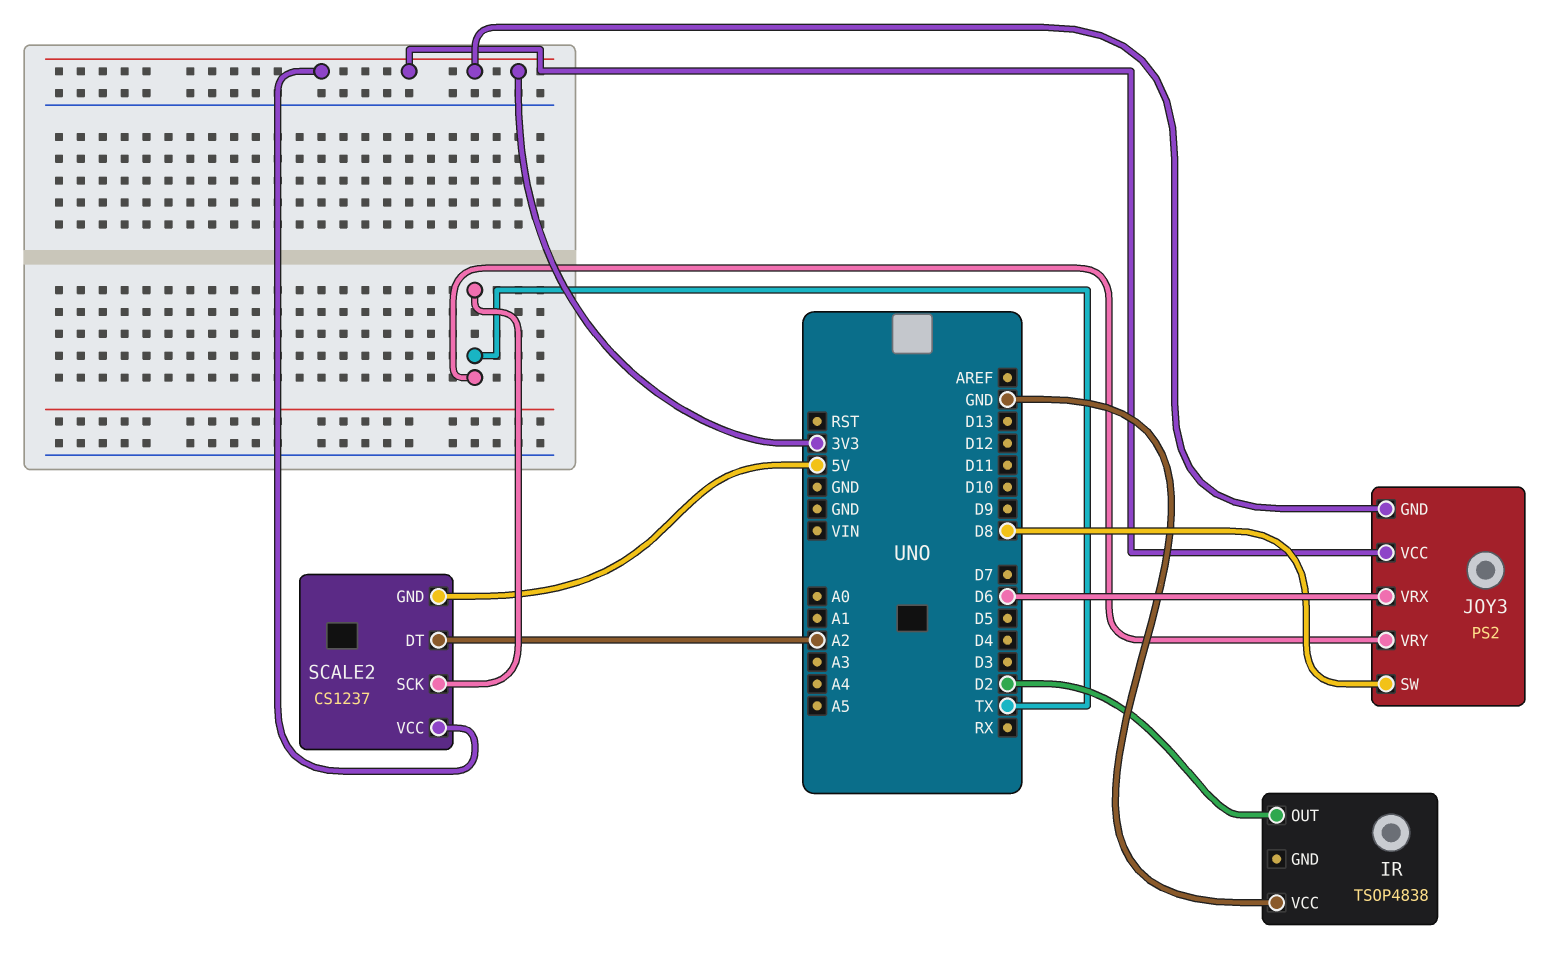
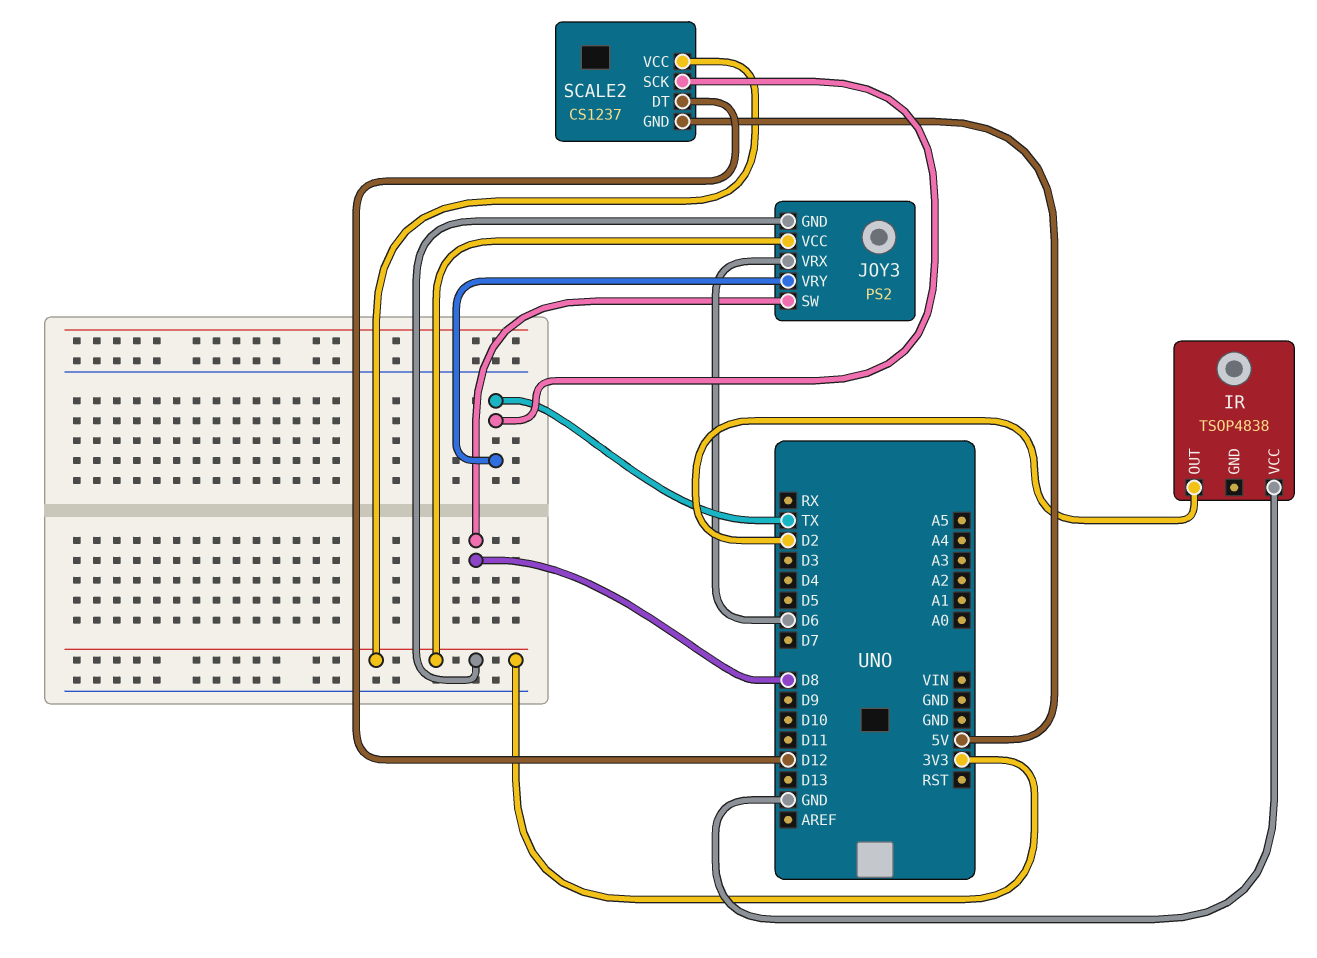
SCALE2 pin DT: A2 -> D12

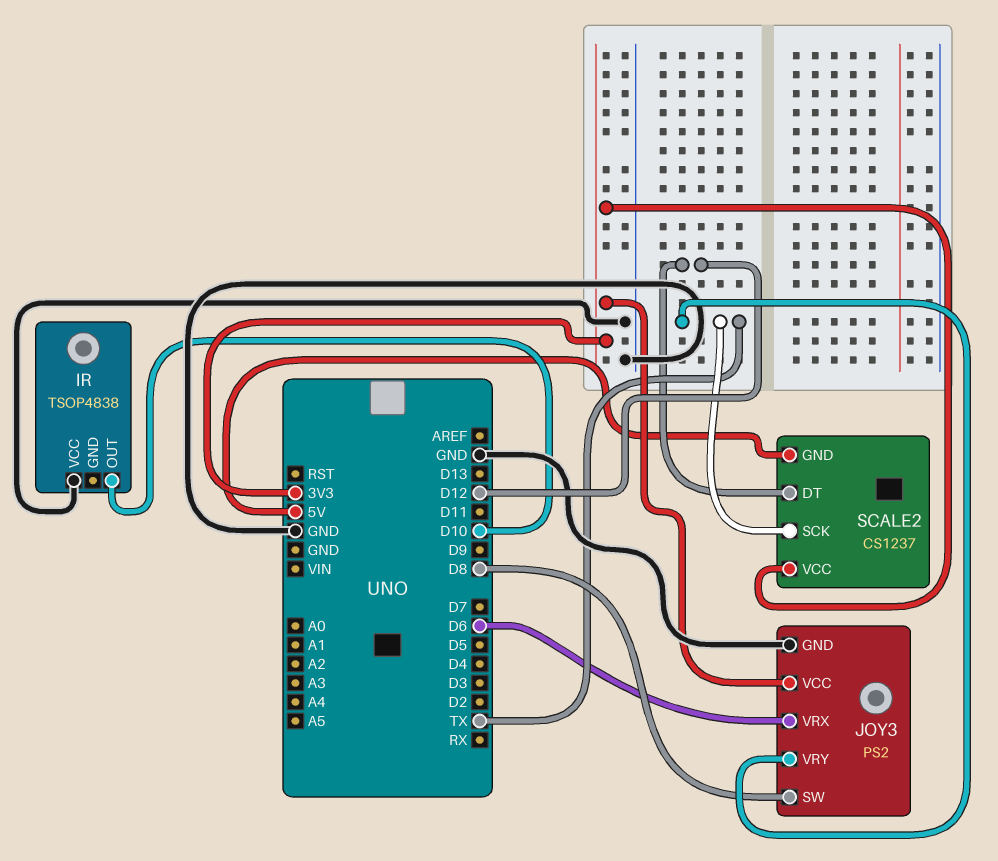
IR pin OUT: D2 -> D10
JOY3 pin GND: 3V3 -> GND

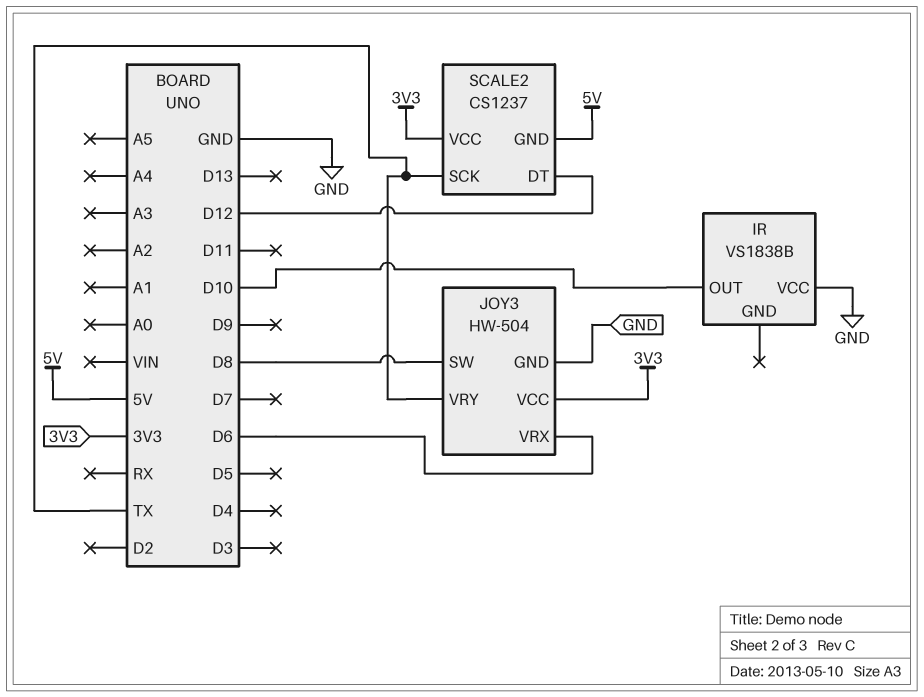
IR: TSOP4838 -> VS1838B
JOY3: PS2 -> HW-504

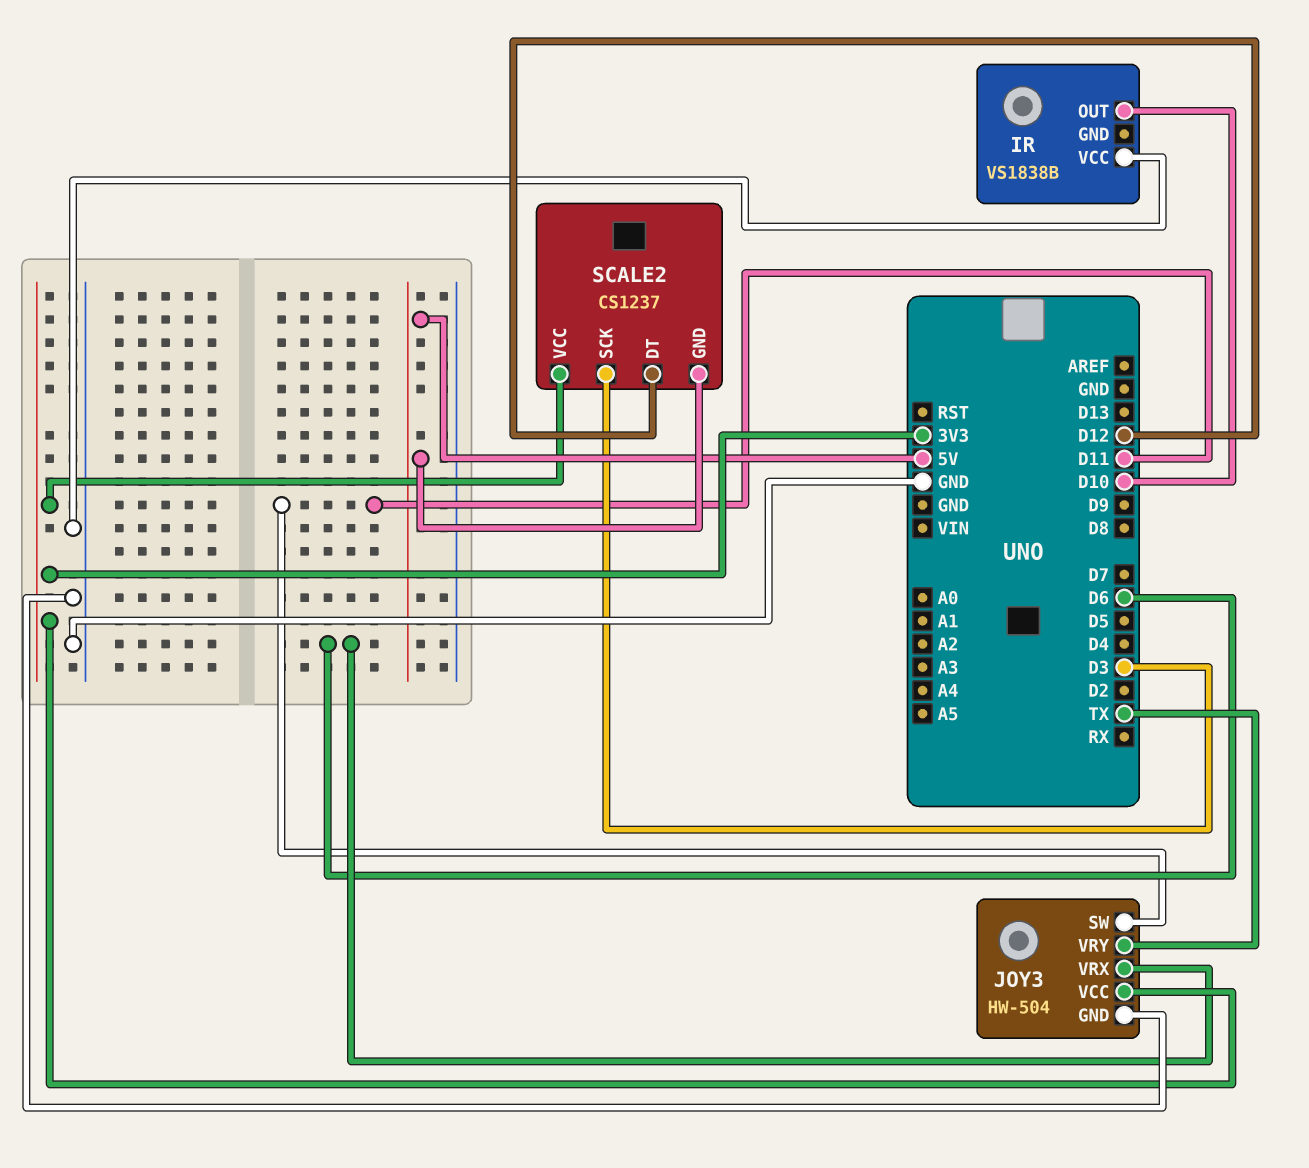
JOY3 pin SW: D8 -> D11
SCALE2 pin SCK: TX -> D3

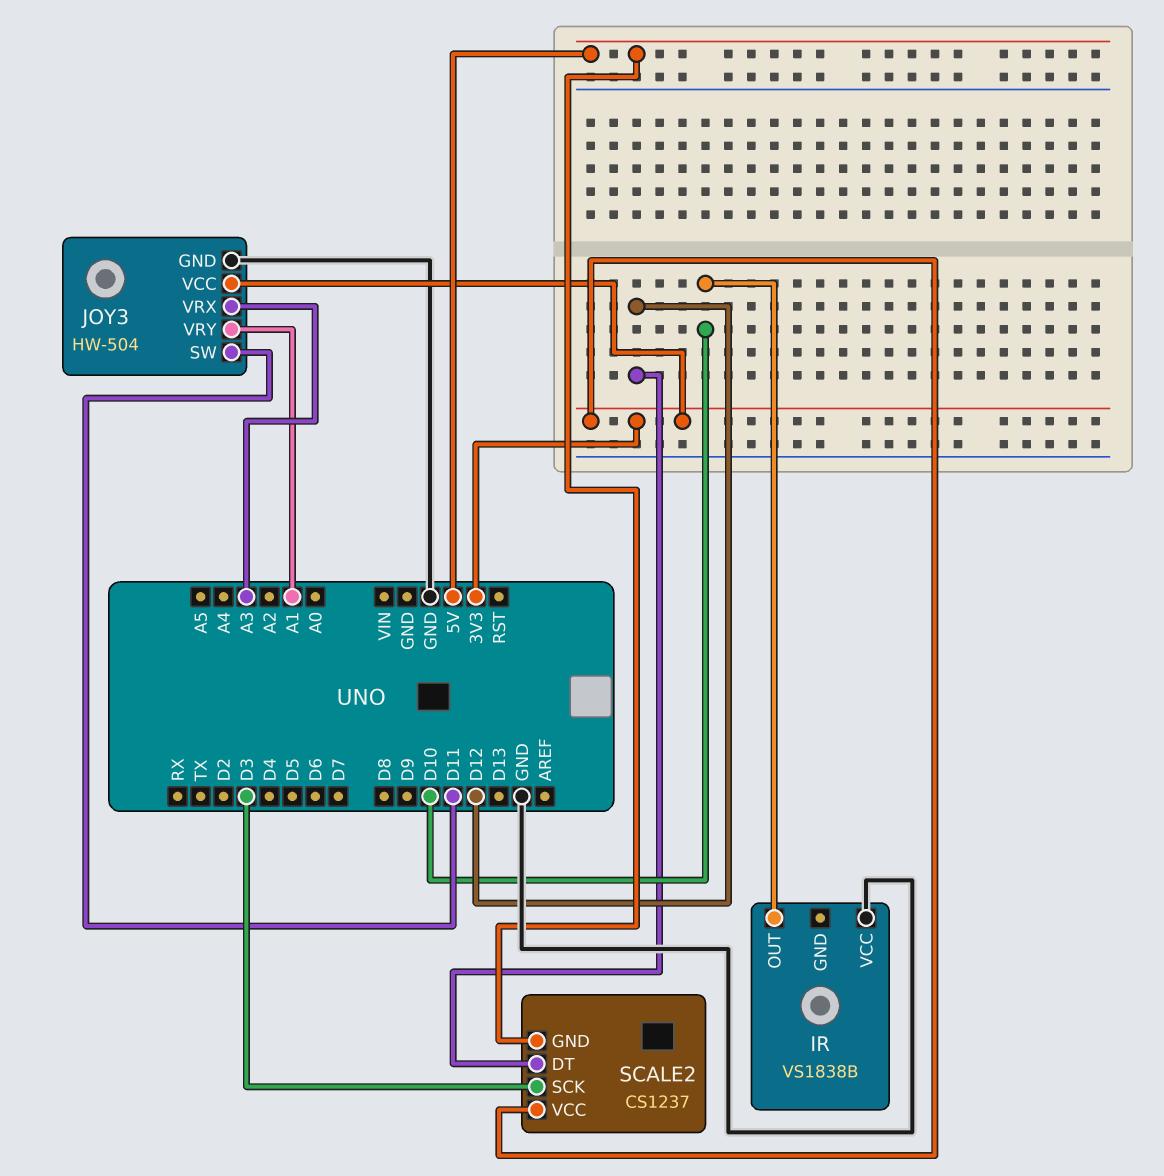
JOY3 pin VRX: D6 -> A3
JOY3 pin VRY: TX -> A1

